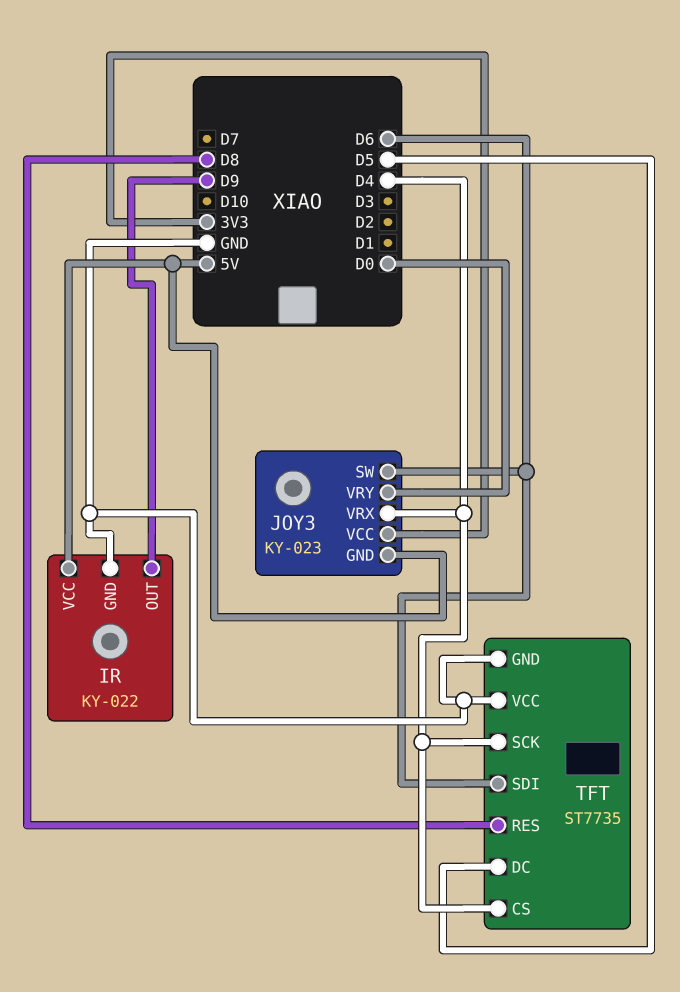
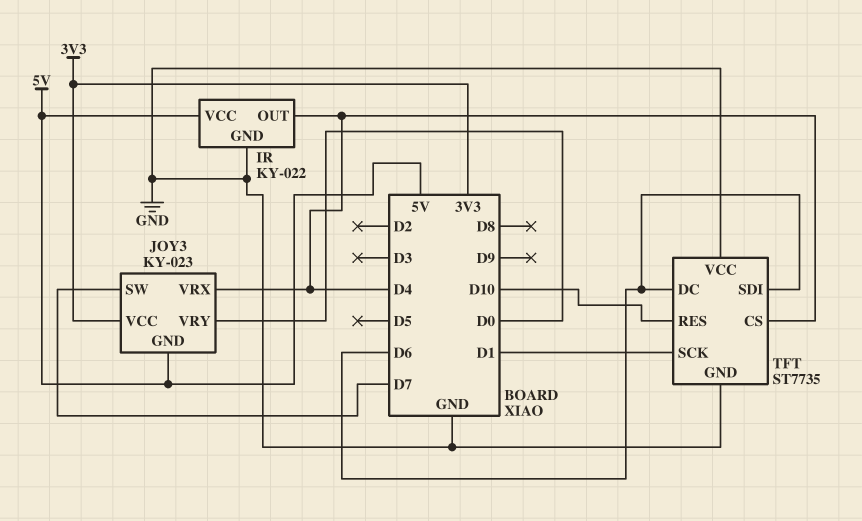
IR pin OUT: D9 -> D4
JOY3 pin SW: D6 -> D7
TFT pin DC: D5 -> D6
TFT pin RES: D8 -> D10
TFT pin SCK: D4 -> D1

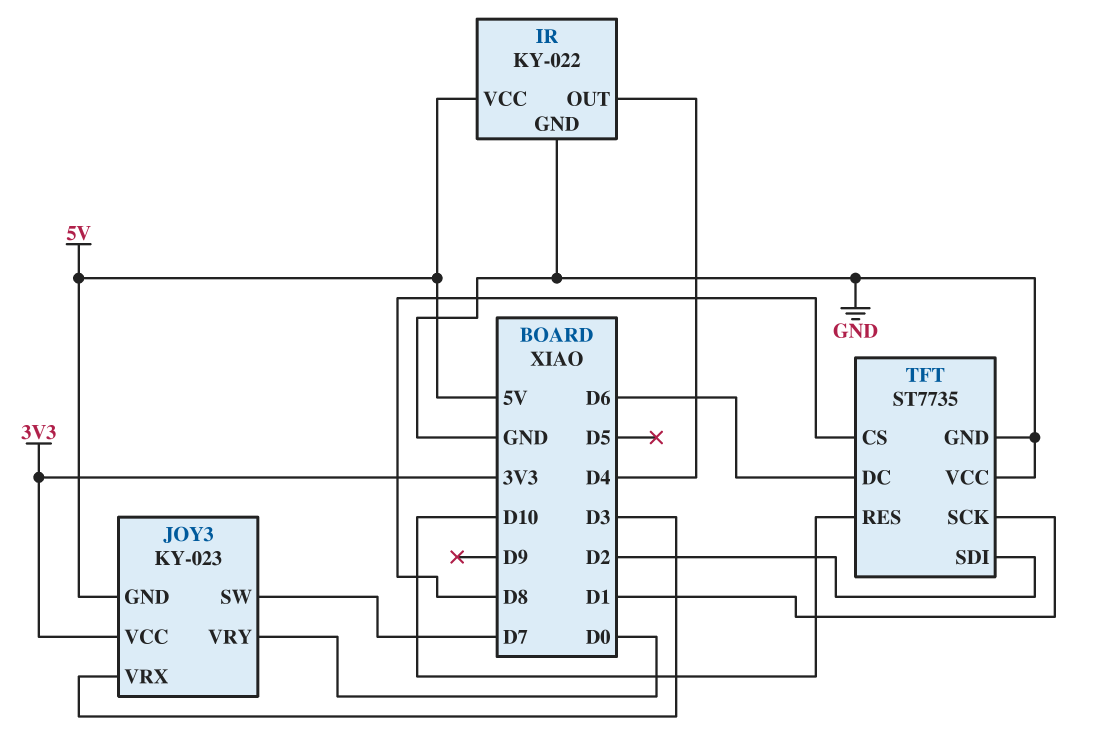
JOY3 pin VRX: D4 -> D3
TFT pin CS: D4 -> D8
TFT pin SDI: D6 -> D2

